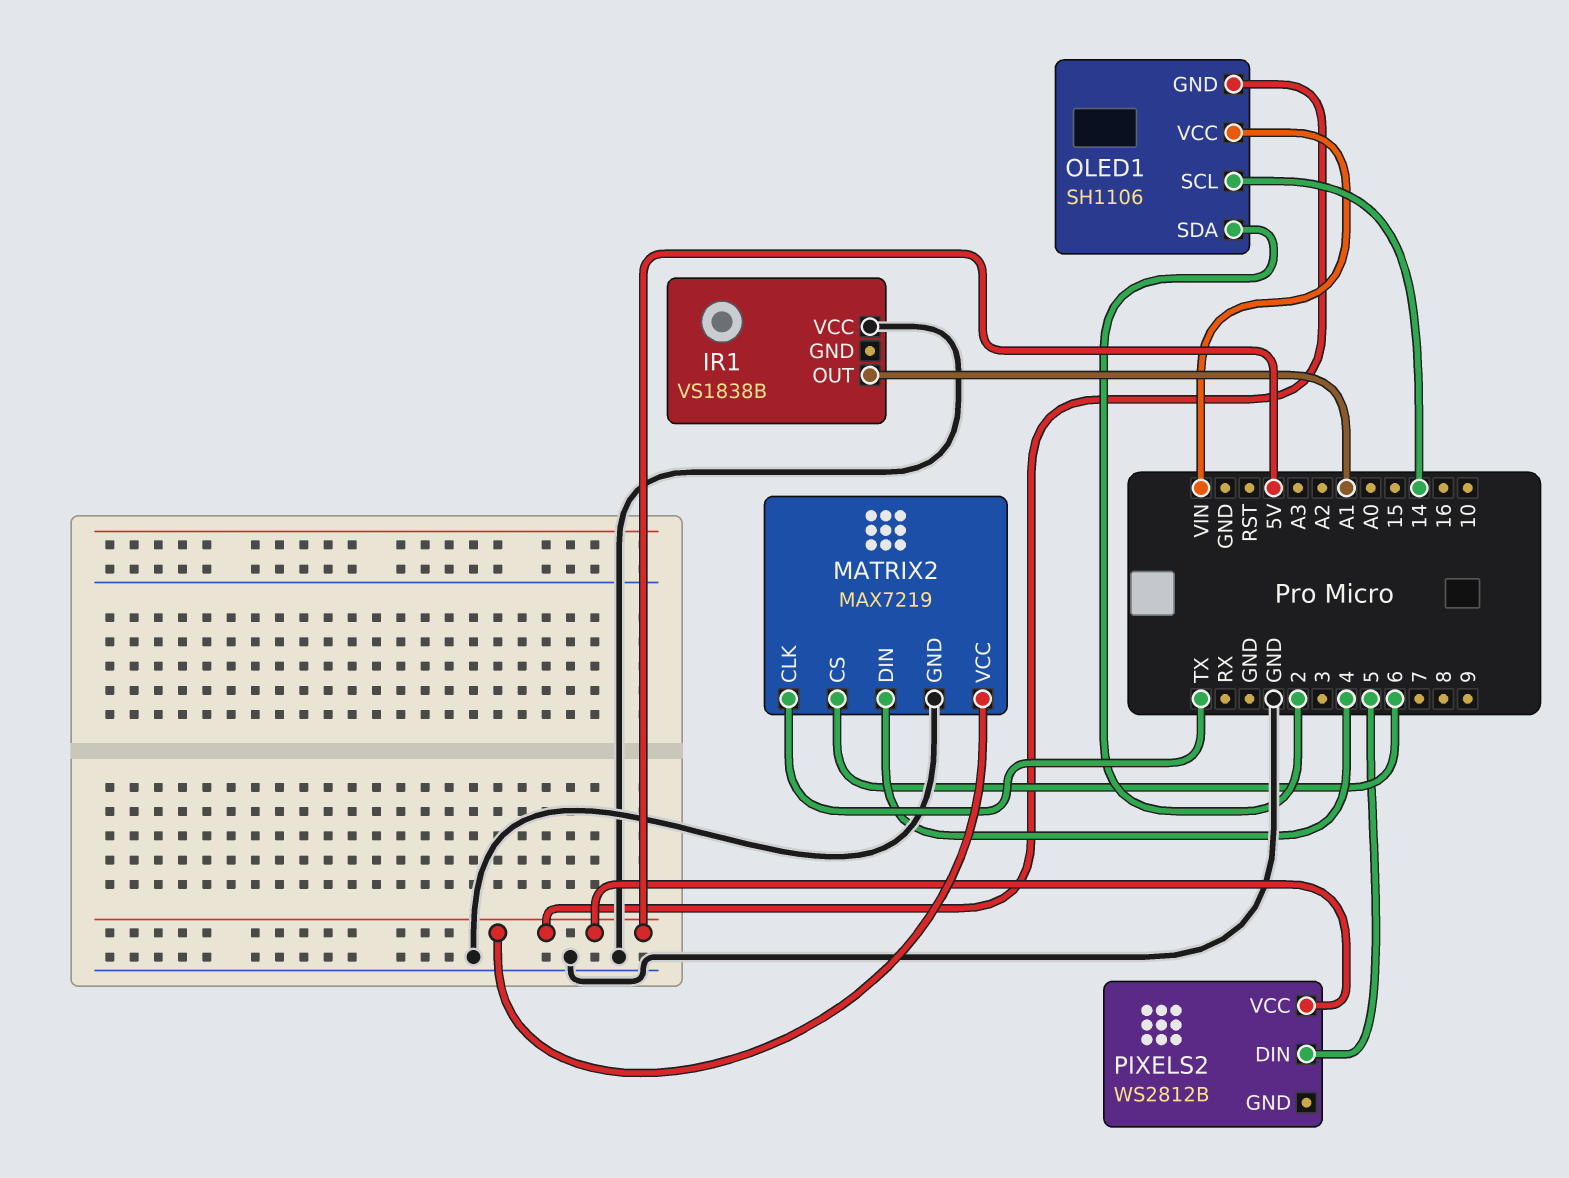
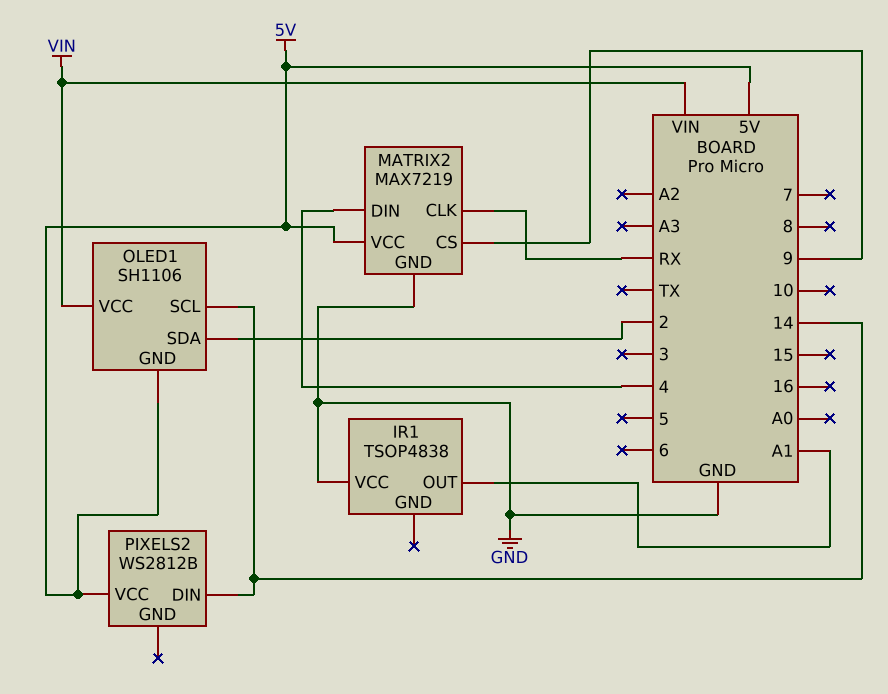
IR1: VS1838B -> TSOP4838
MATRIX2 pin CLK: TX -> RX
MATRIX2 pin CS: 6 -> 9
PIXELS2 pin DIN: 5 -> 14

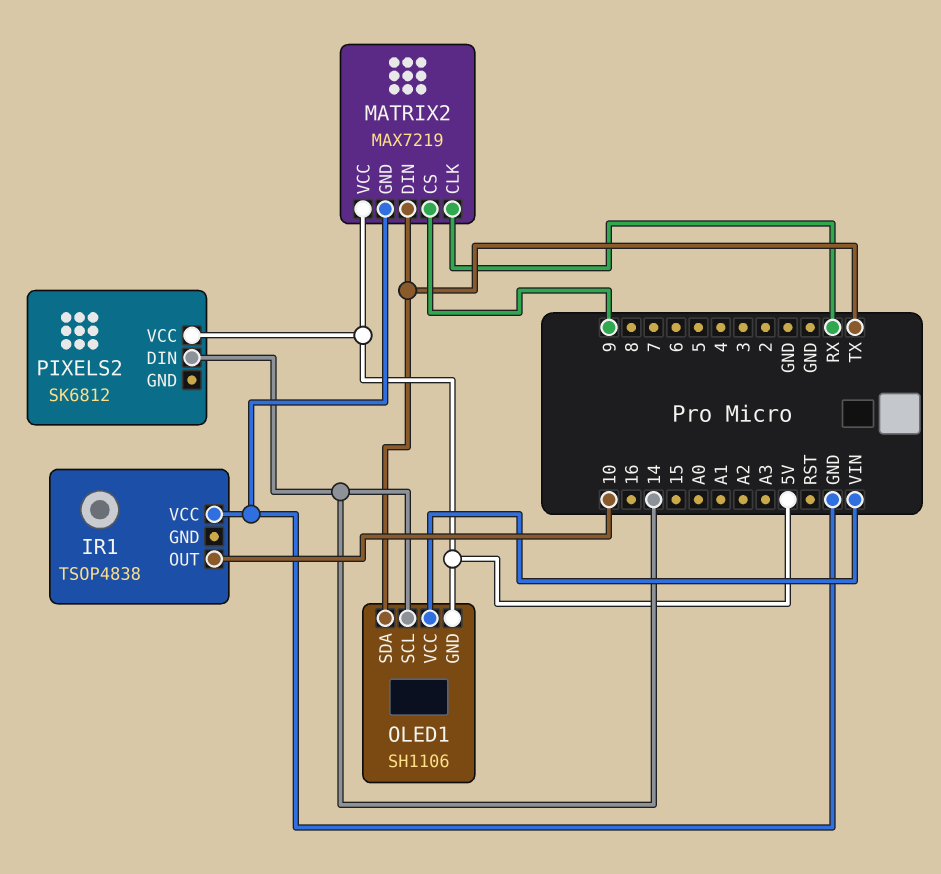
IR1 pin OUT: A1 -> 10
MATRIX2 pin DIN: 4 -> TX
OLED1 pin SDA: 2 -> TX
PIXELS2: WS2812B -> SK6812

